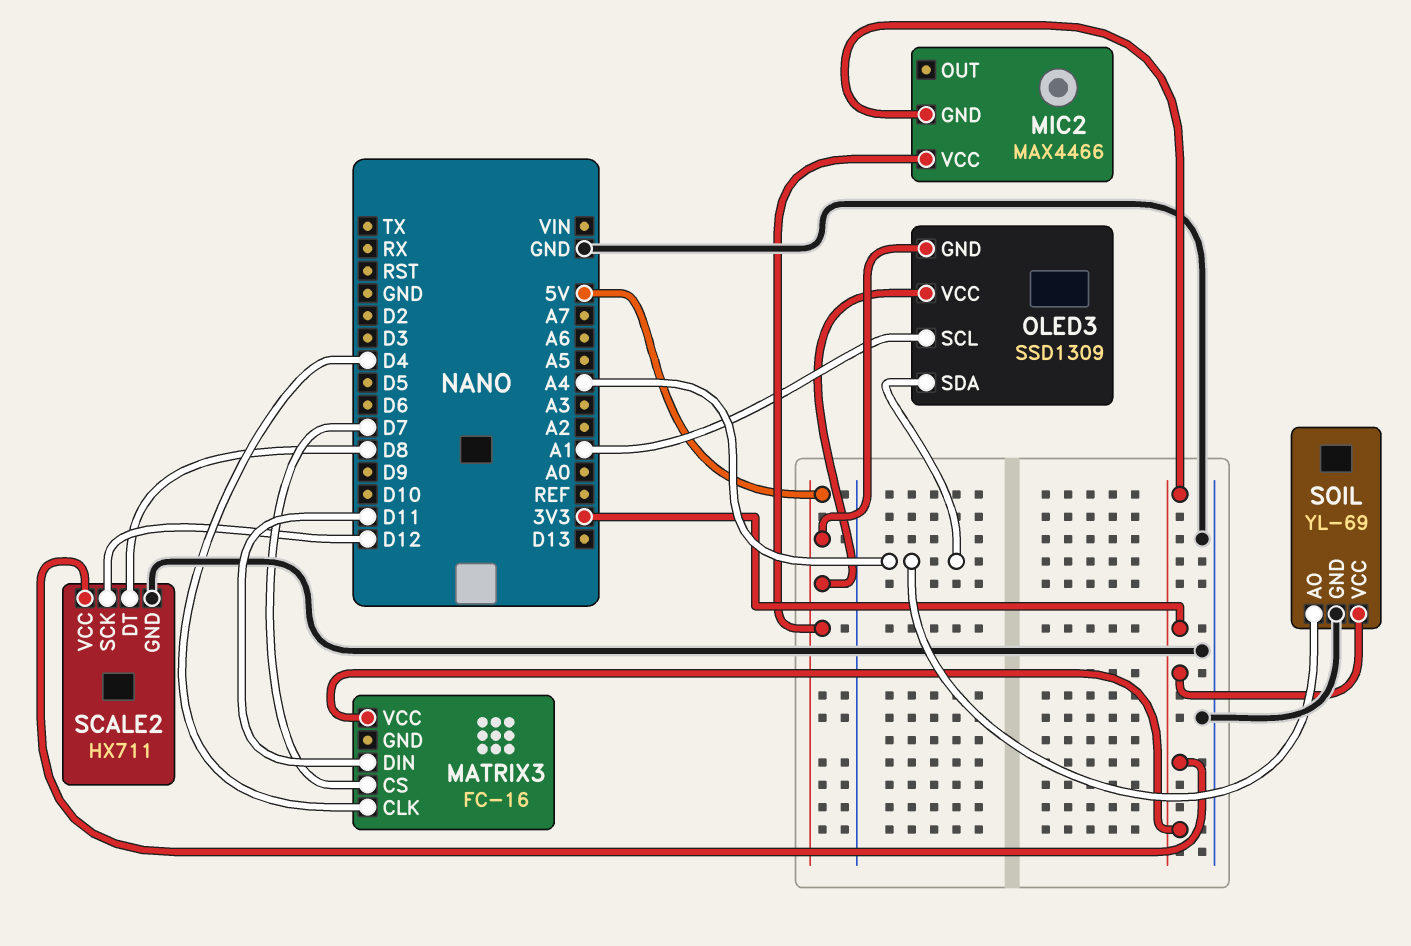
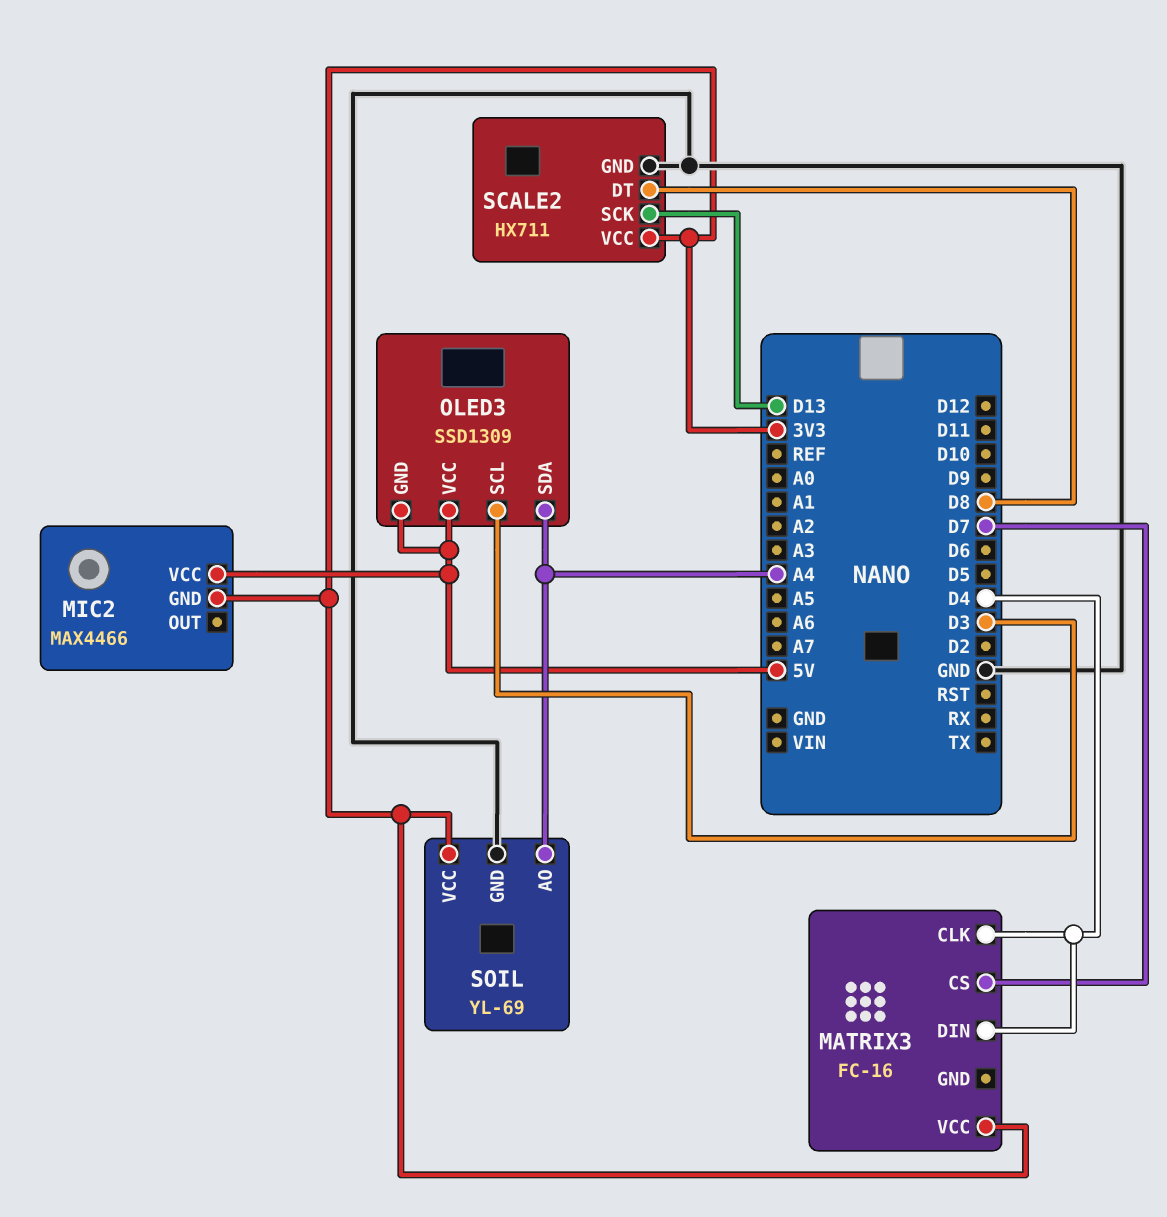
MATRIX3 pin DIN: D11 -> D4
OLED3 pin SCL: A1 -> D3
SCALE2 pin SCK: D12 -> D13

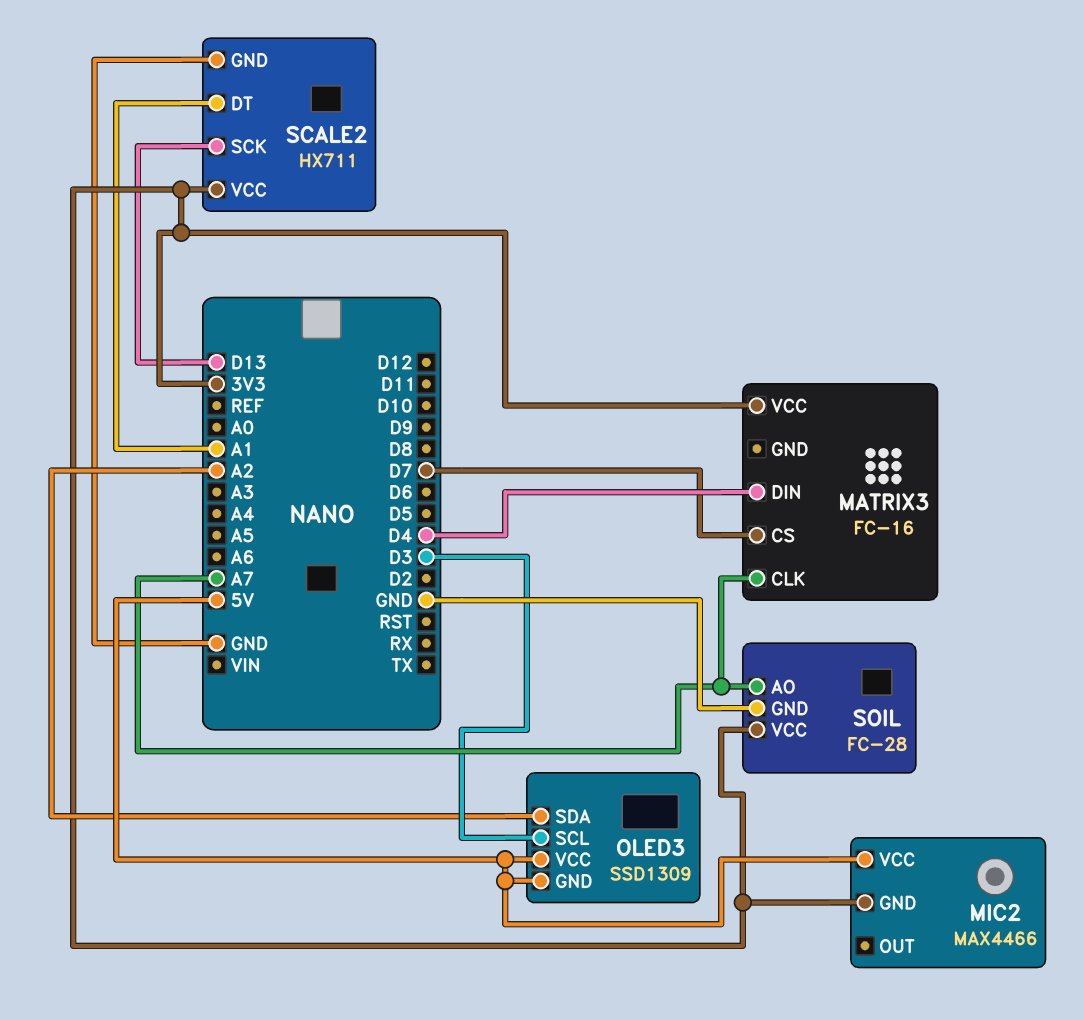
MATRIX3 pin CLK: D4 -> A7
OLED3 pin SDA: A4 -> A2
SCALE2 pin DT: D8 -> A1
SOIL: YL-69 -> FC-28
SOIL pin AO: A4 -> A7

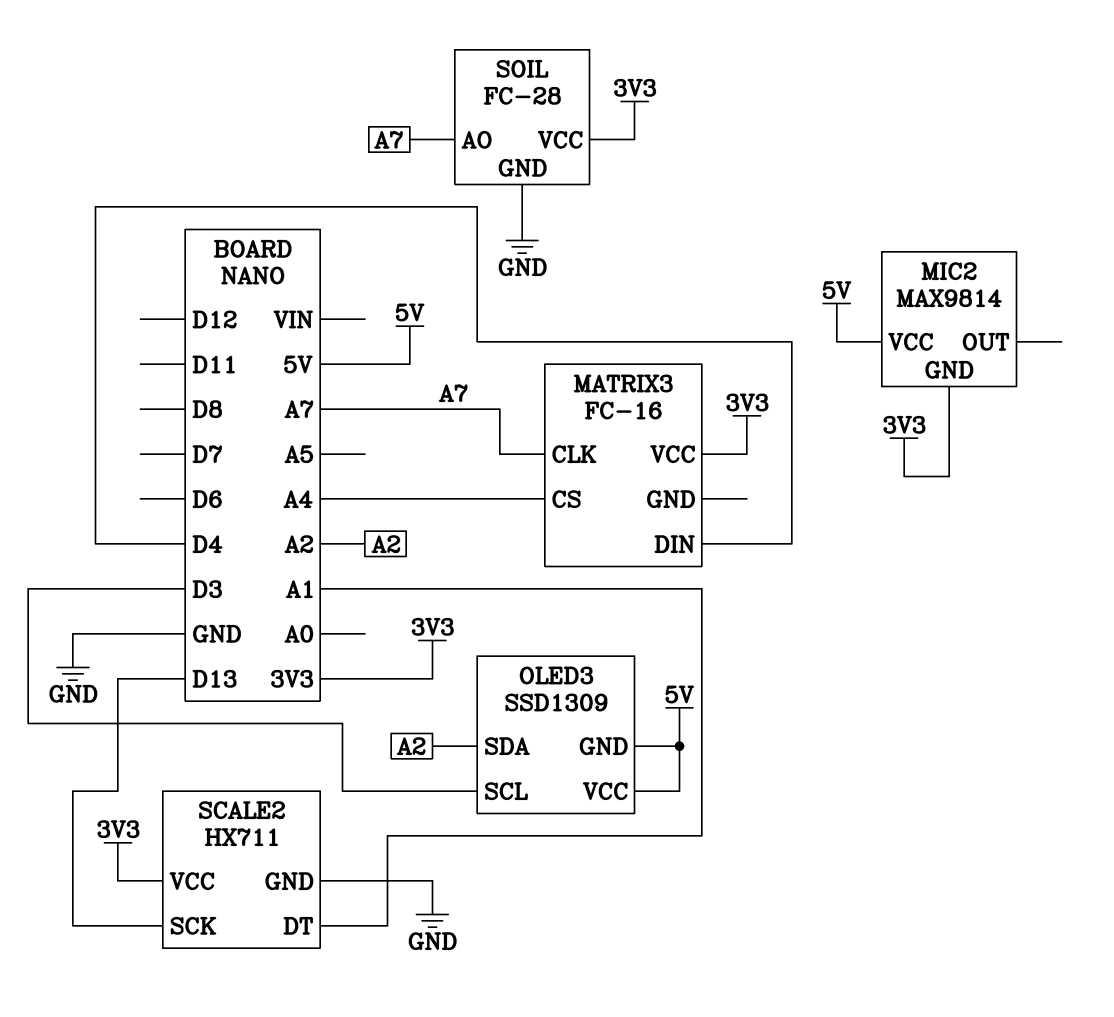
MATRIX3 pin CS: D7 -> A4
MIC2: MAX4466 -> MAX9814

